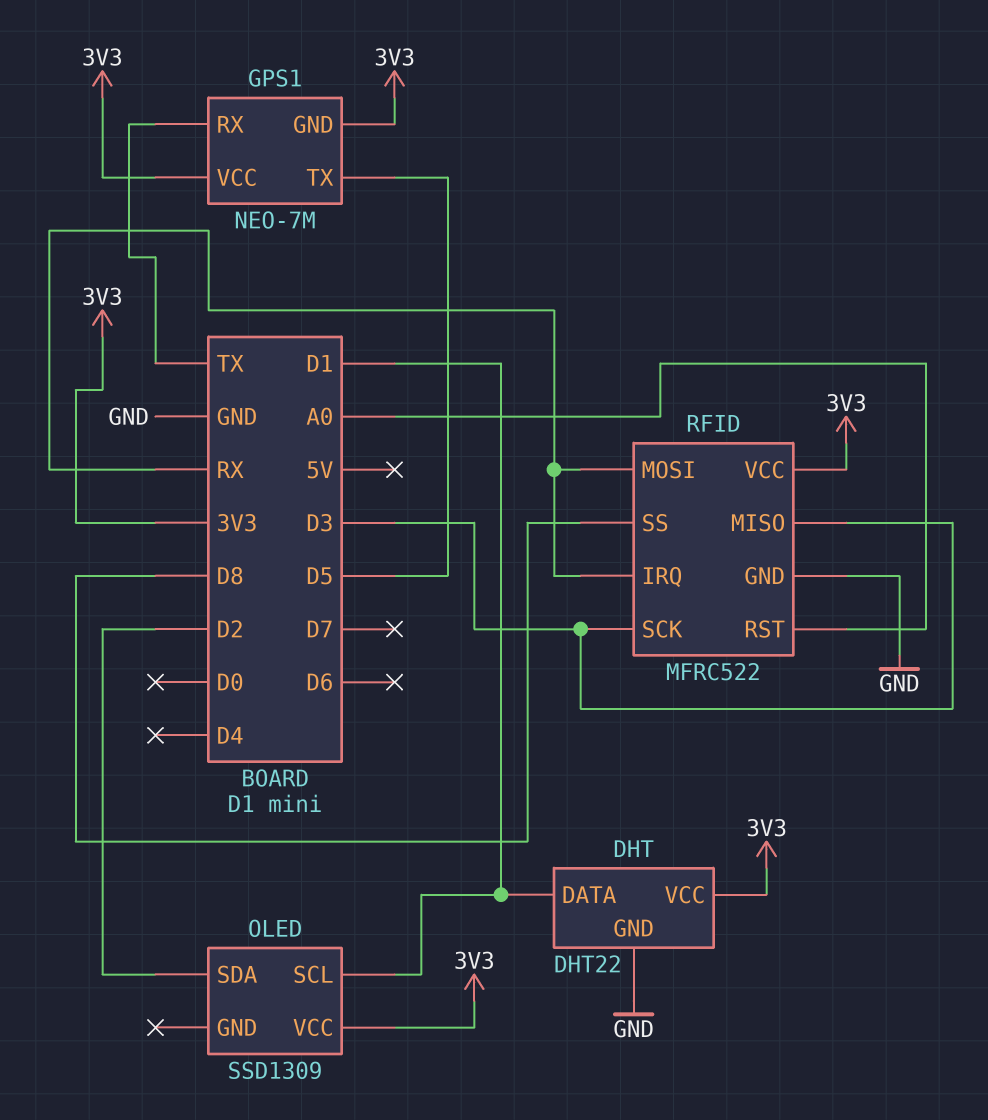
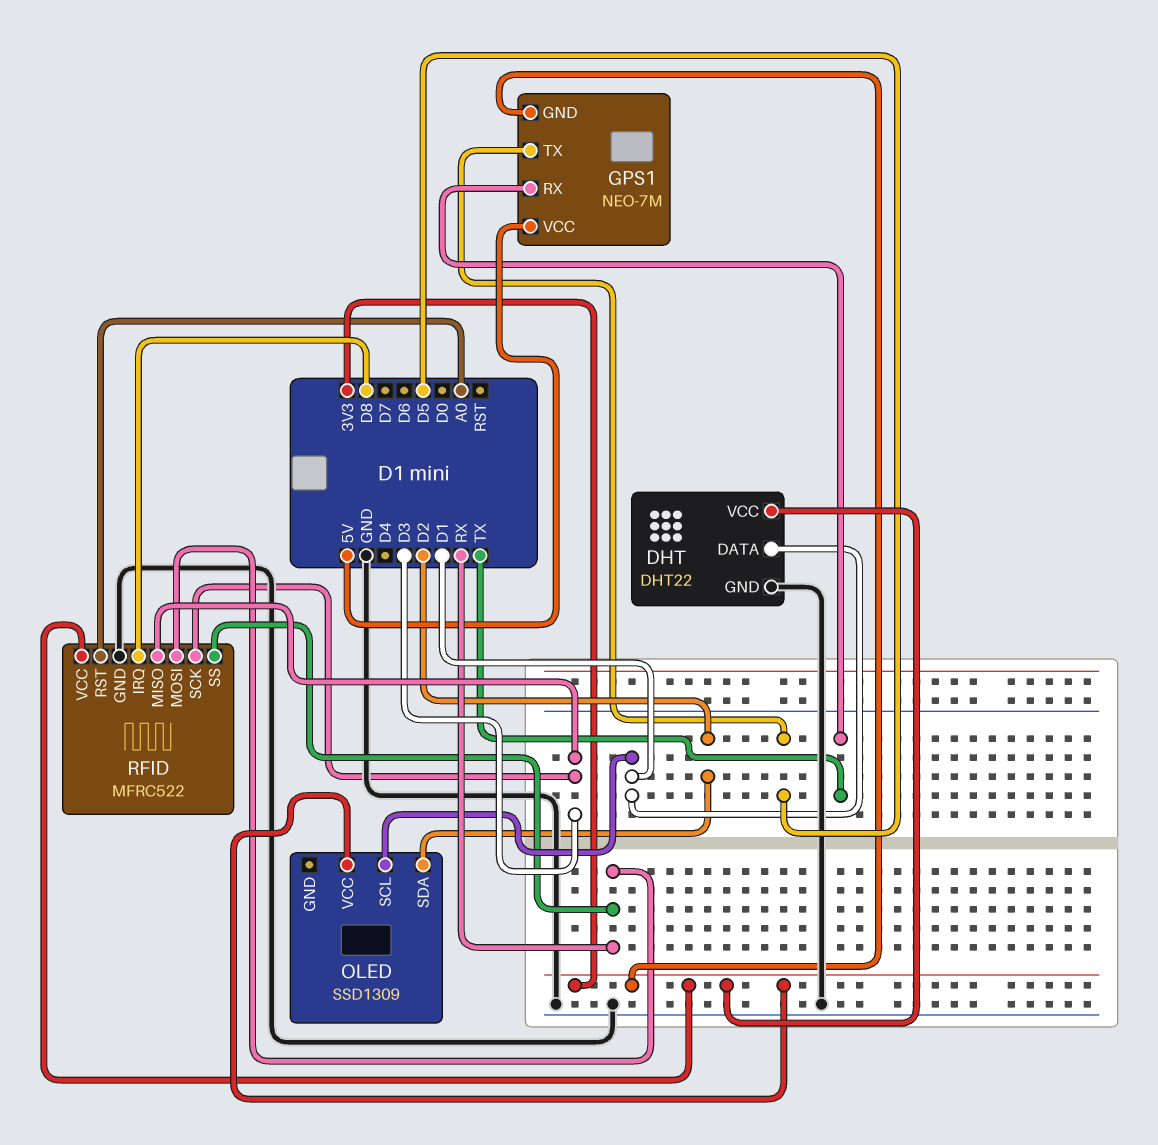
GPS1 pin VCC: 3V3 -> 5V
RFID pin IRQ: RX -> D8
RFID pin SS: D8 -> RX

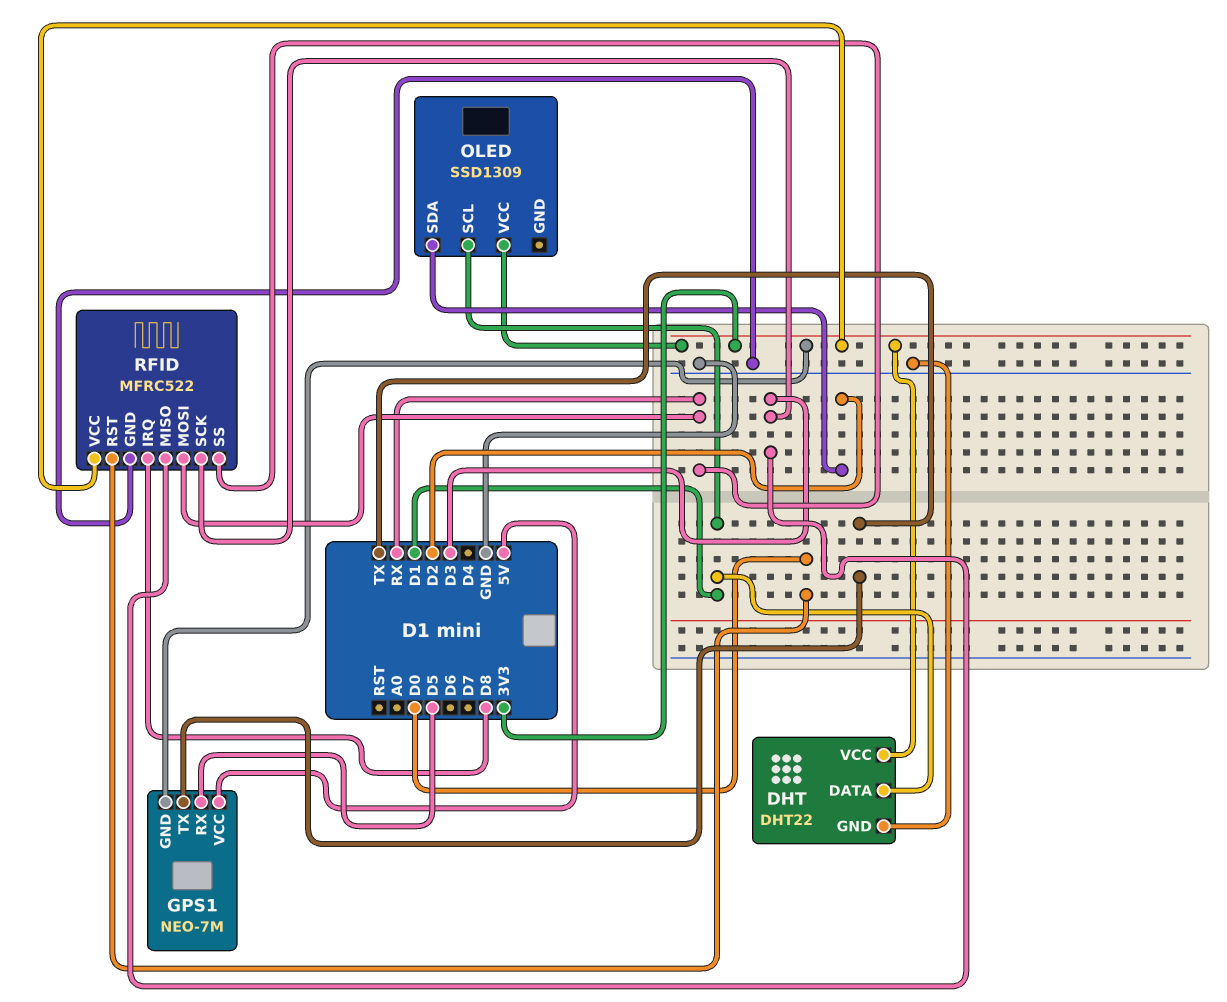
GPS1 pin RX: TX -> D5
GPS1 pin TX: D5 -> TX
RFID pin RST: A0 -> D0

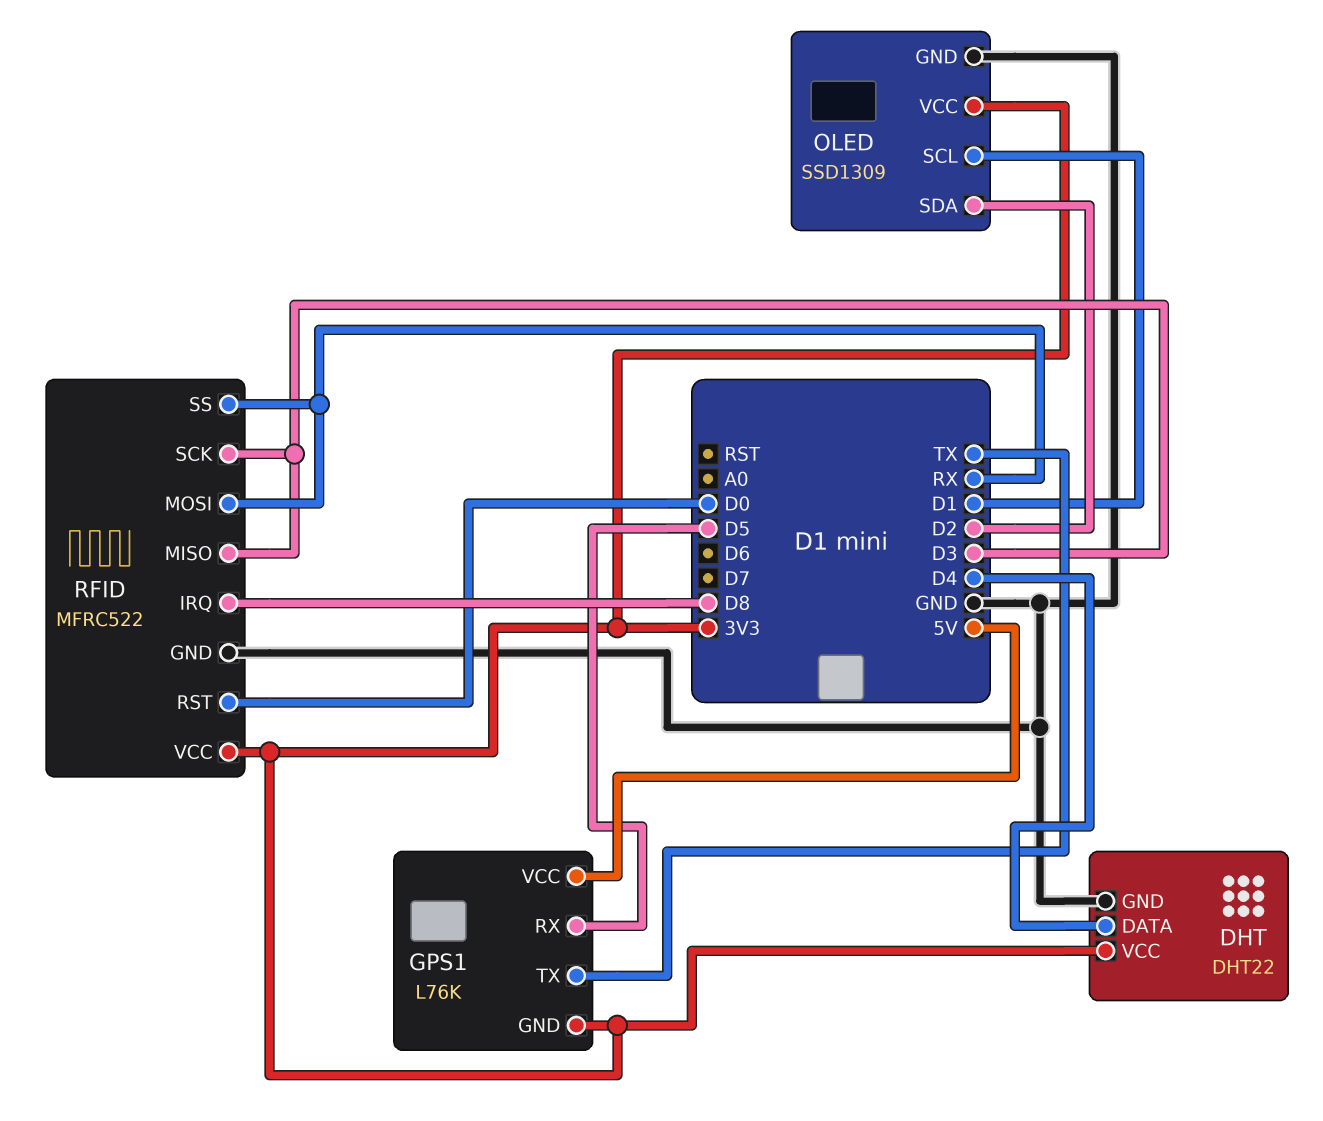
DHT pin DATA: D1 -> D4
GPS1: NEO-7M -> L76K
OLED pin GND: none -> GND

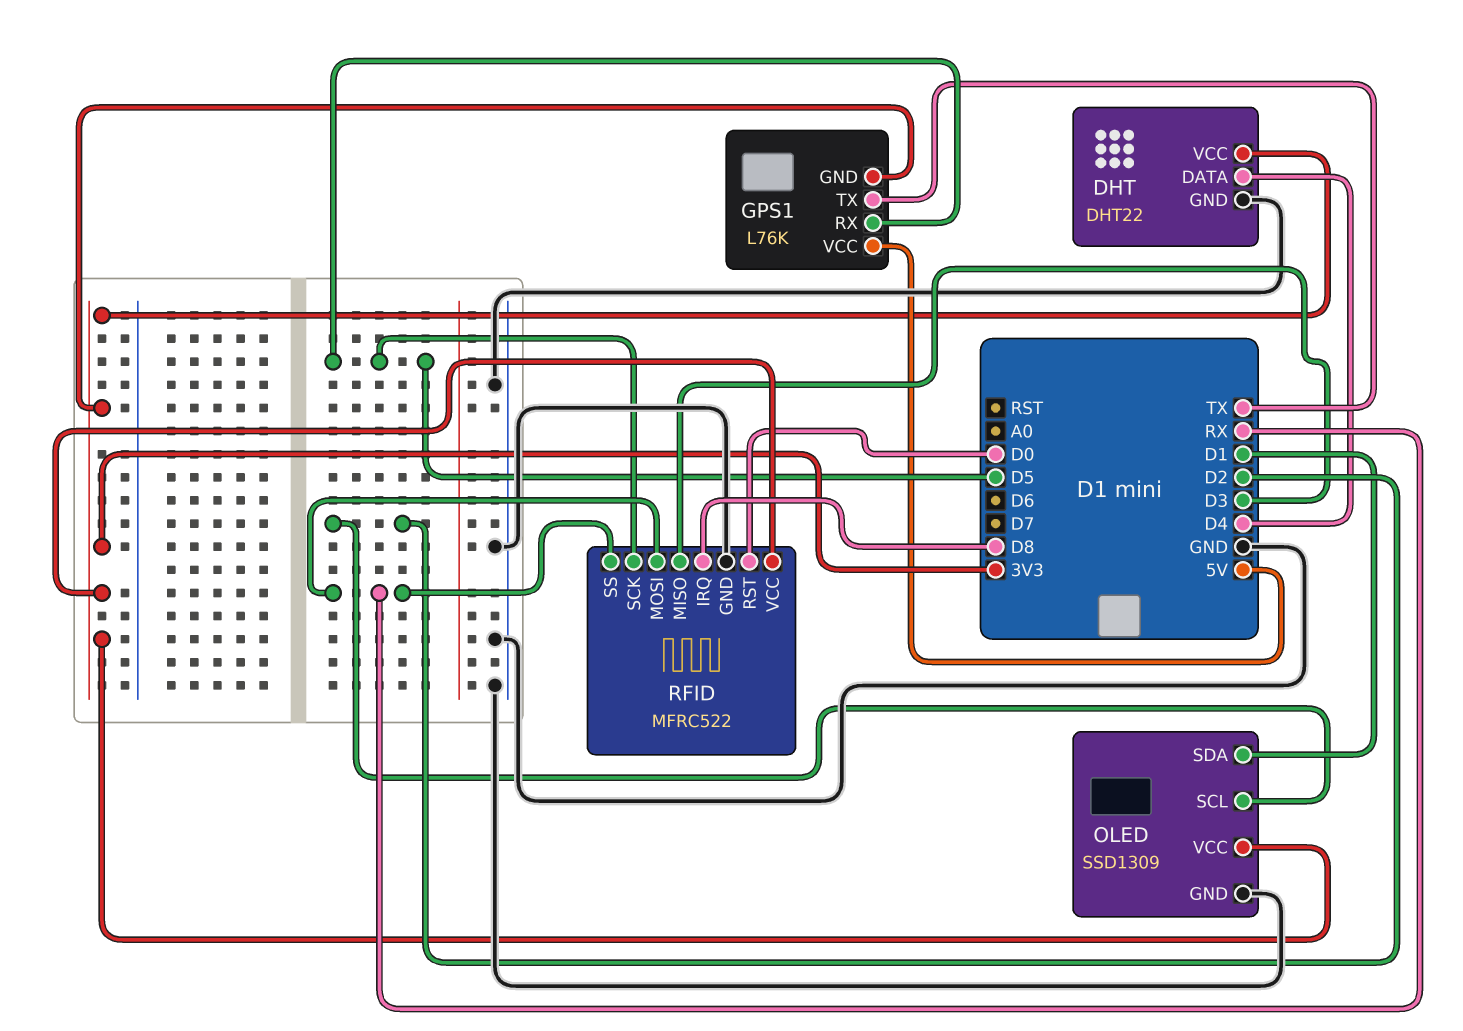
OLED pin SCL: D1 -> D2
OLED pin SDA: D2 -> D1
RFID pin SCK: D3 -> D5

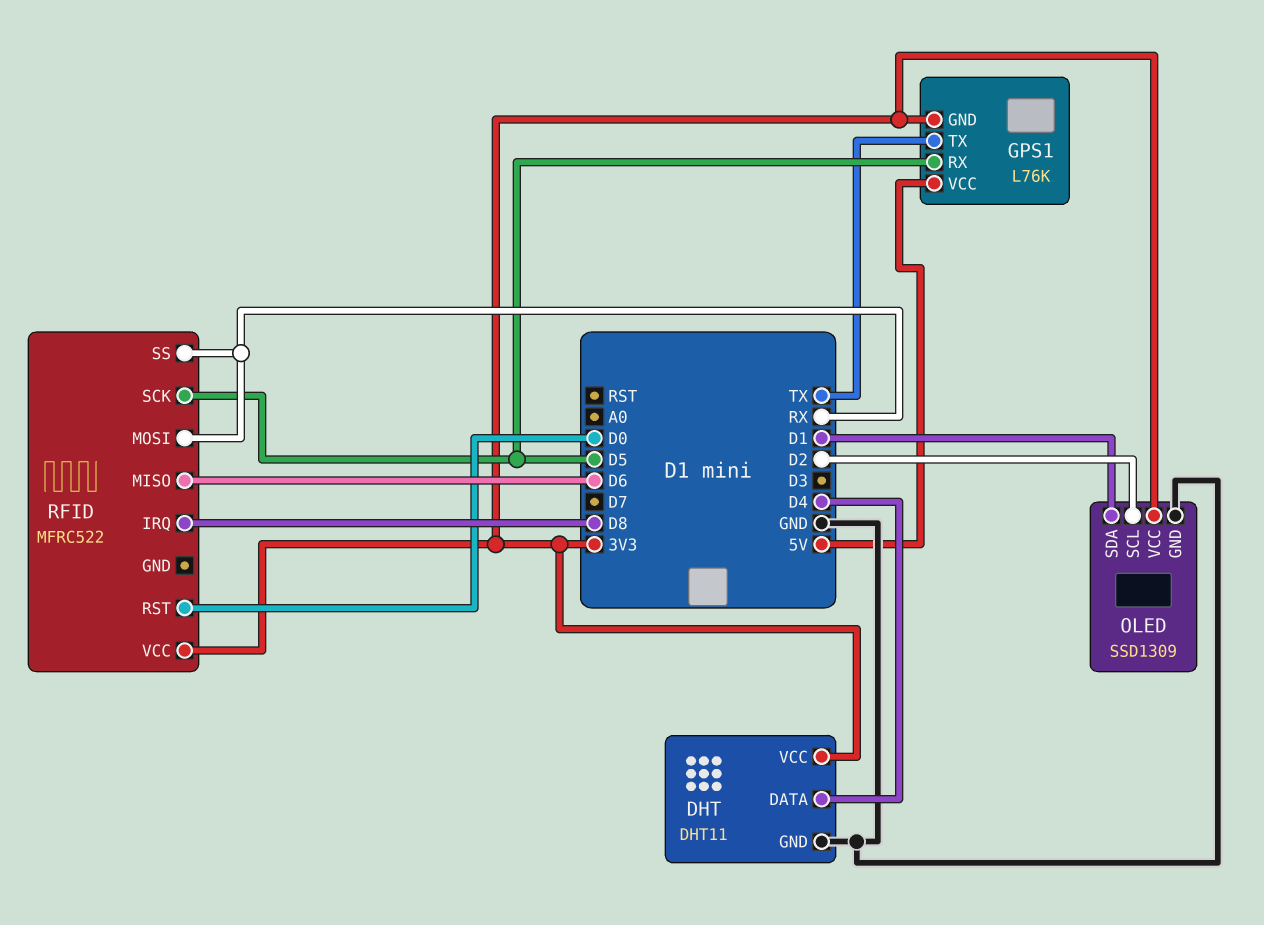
DHT: DHT22 -> DHT11
RFID pin GND: GND -> none
RFID pin MISO: D3 -> D6

